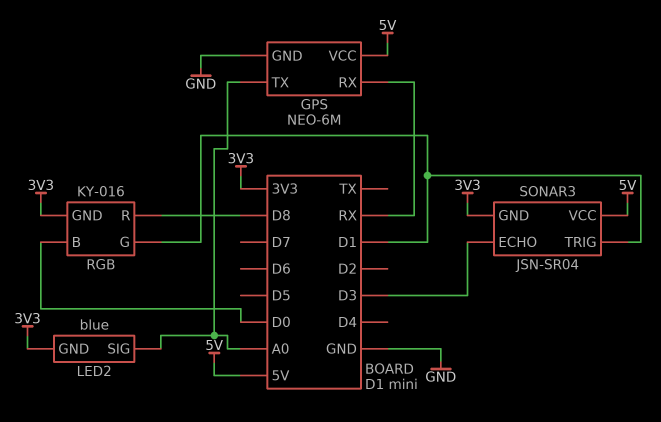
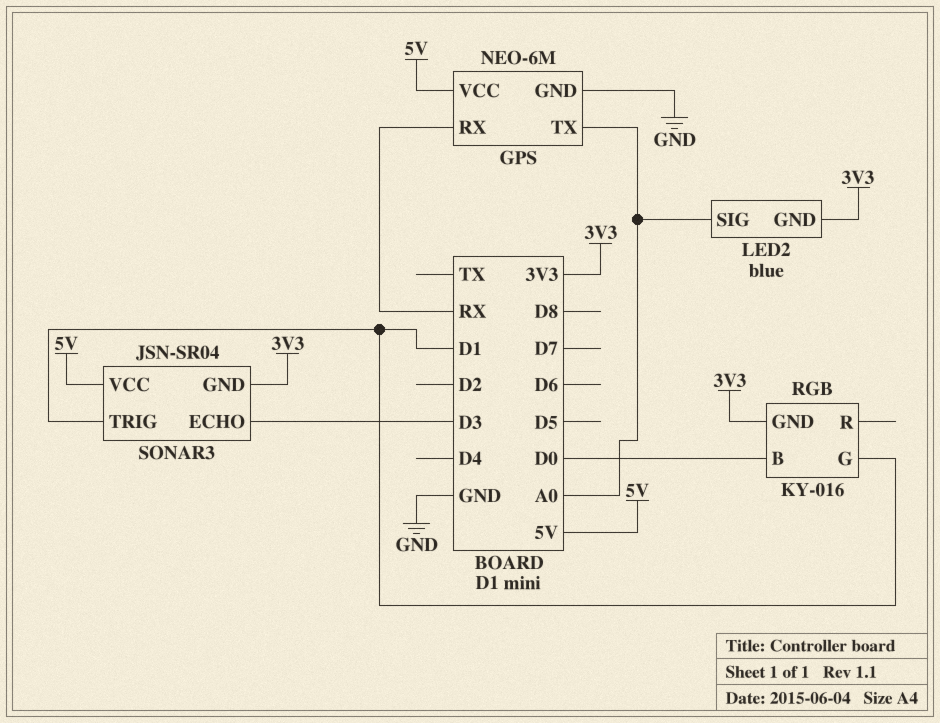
RGB pin R: D8 -> none

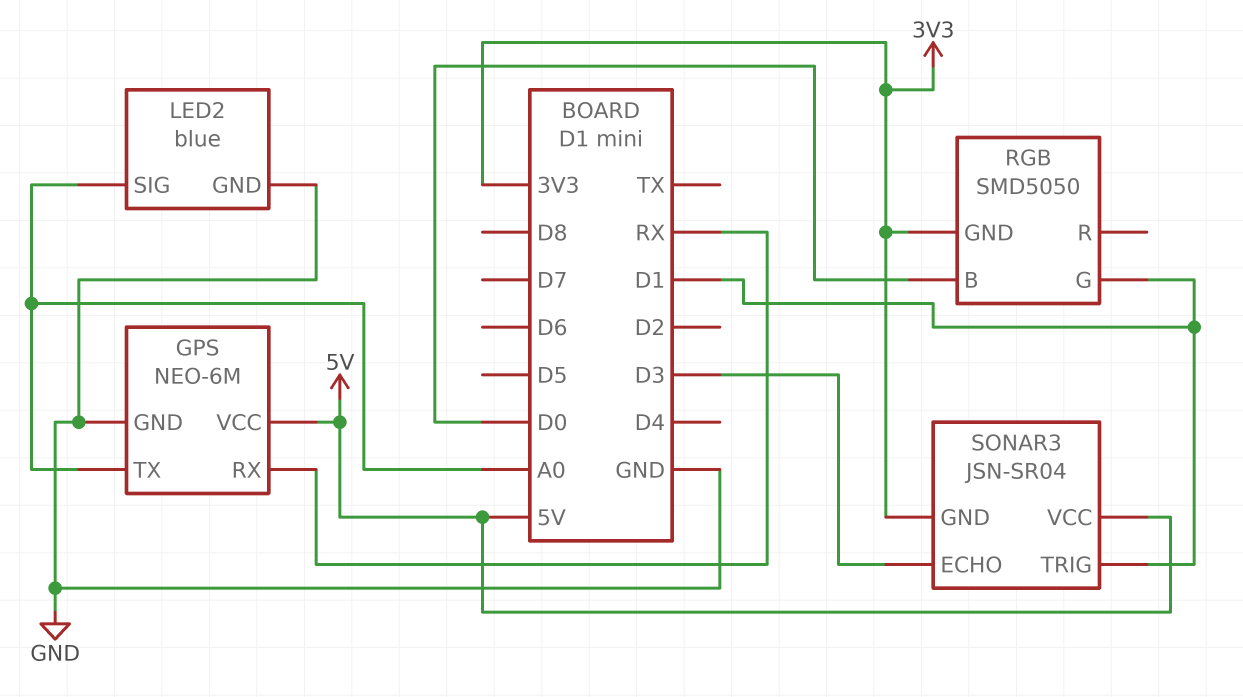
LED2 pin GND: 3V3 -> GND
RGB: KY-016 -> SMD5050

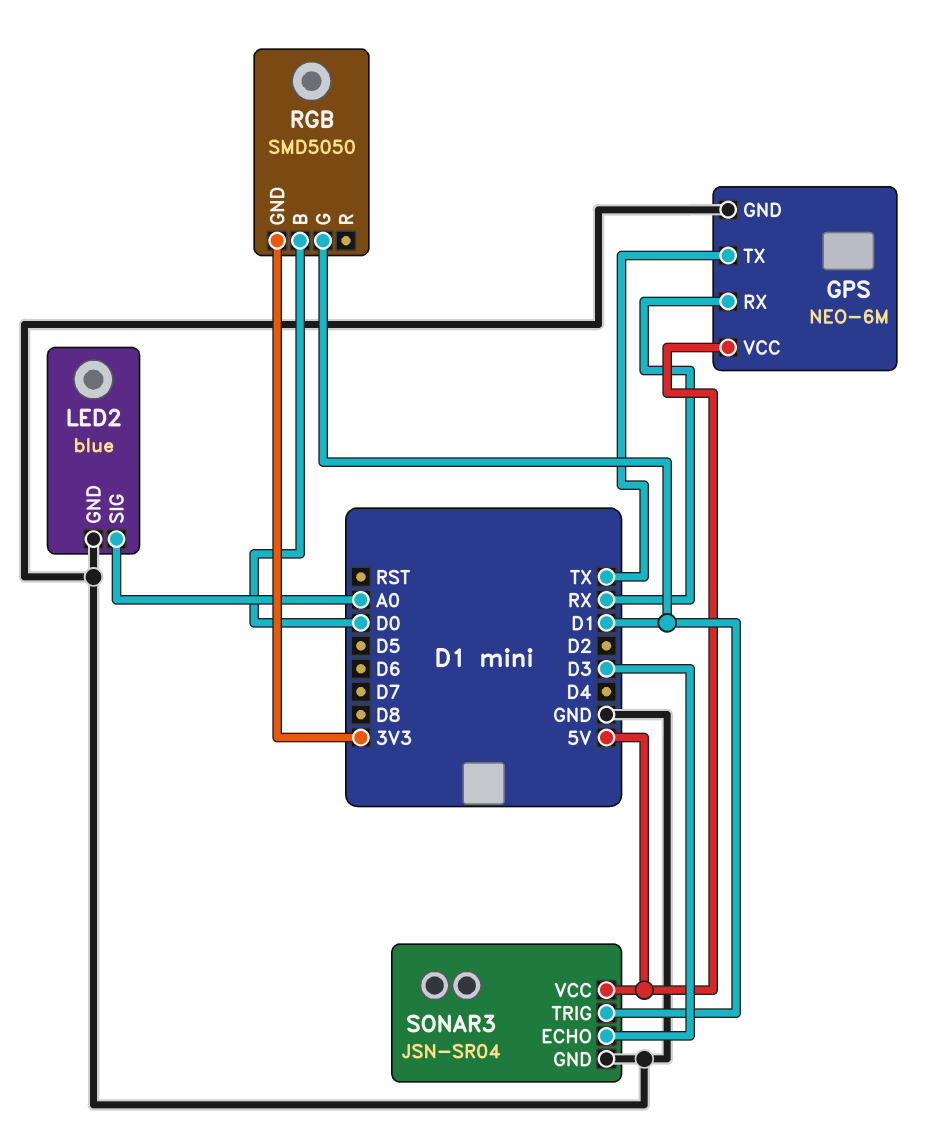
GPS pin TX: A0 -> TX
SONAR3 pin GND: 3V3 -> GND

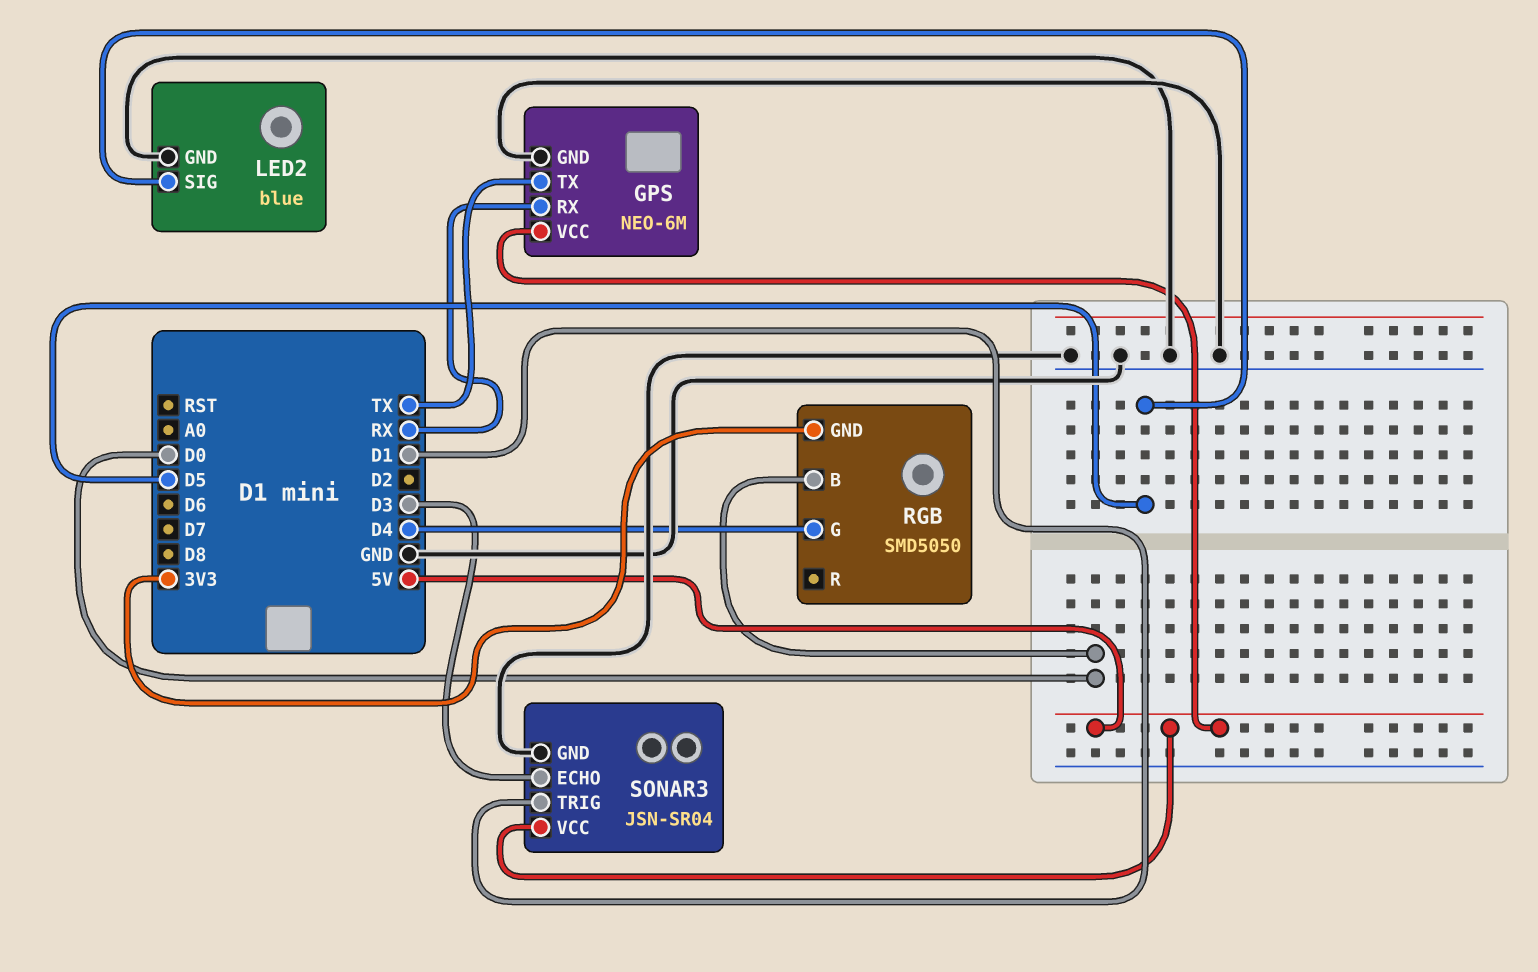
LED2 pin SIG: A0 -> D5
RGB pin G: D1 -> D4

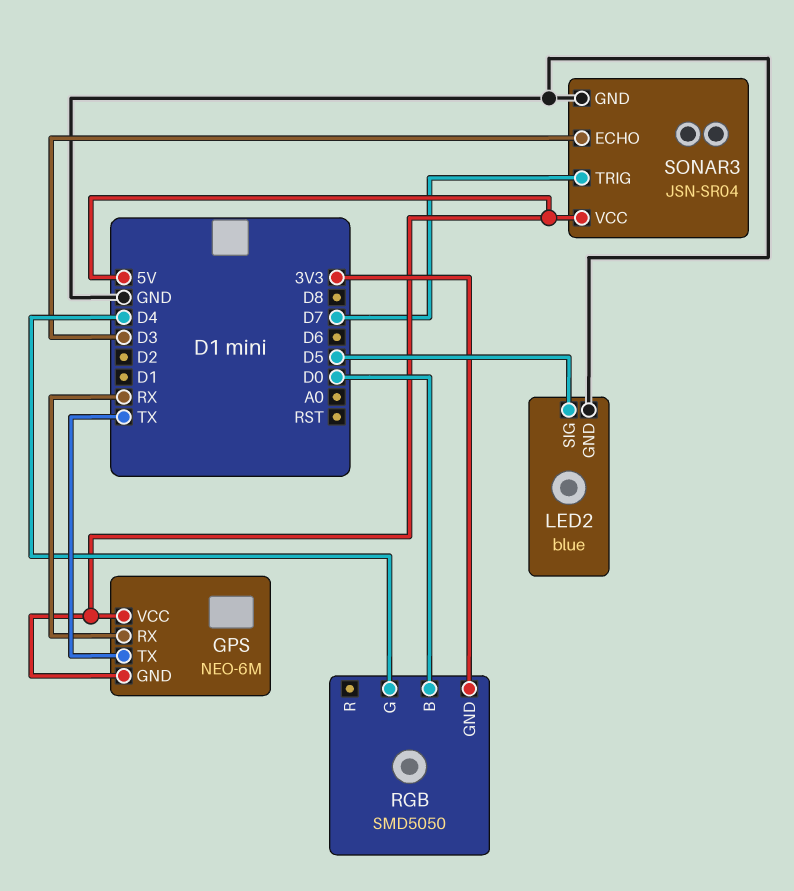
GPS pin GND: GND -> 5V
SONAR3 pin TRIG: D1 -> D7

